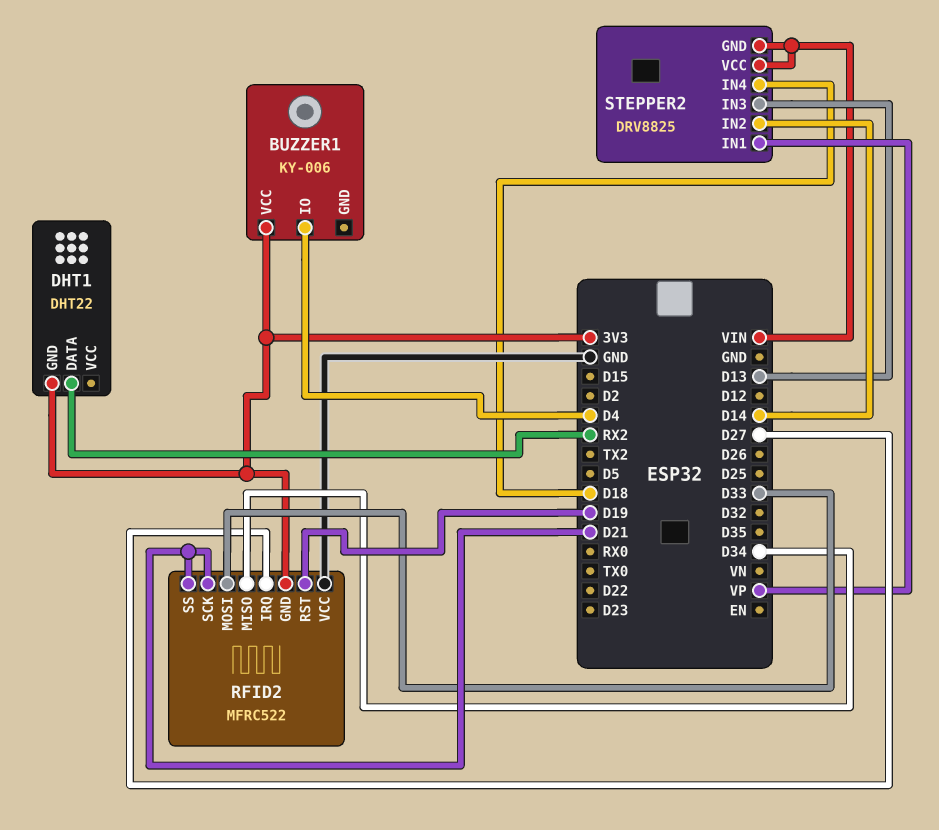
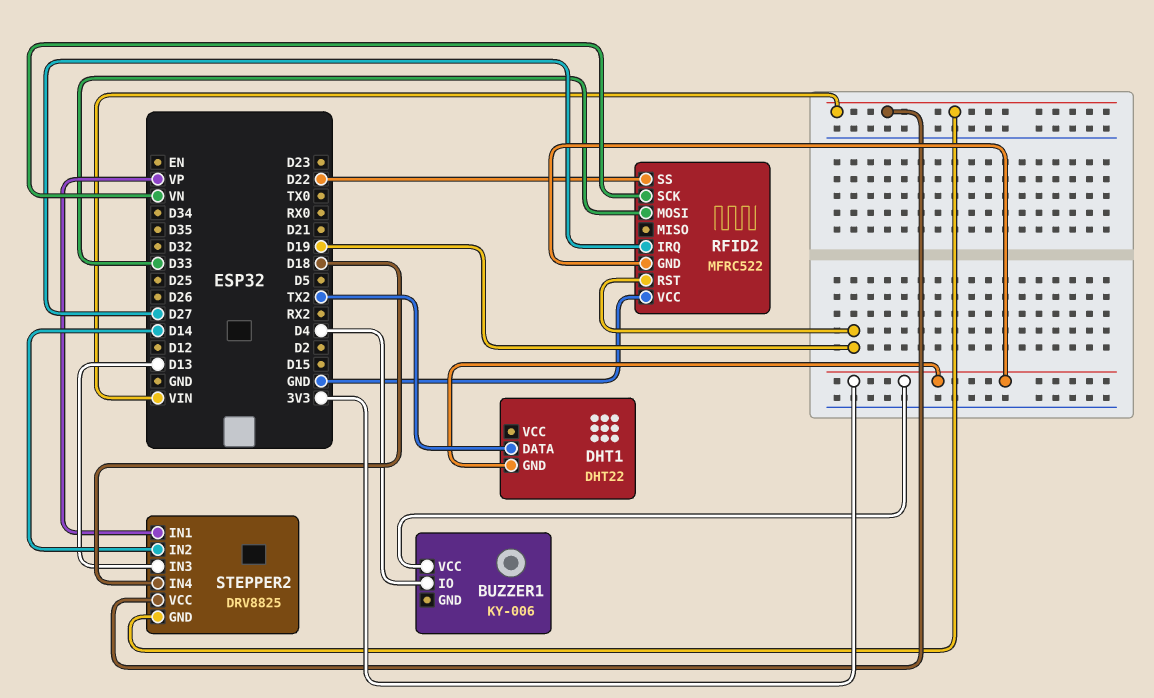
DHT1 pin DATA: RX2 -> TX2
RFID2 pin MISO: D34 -> none
RFID2 pin SCK: D21 -> VN
RFID2 pin SS: D21 -> D22

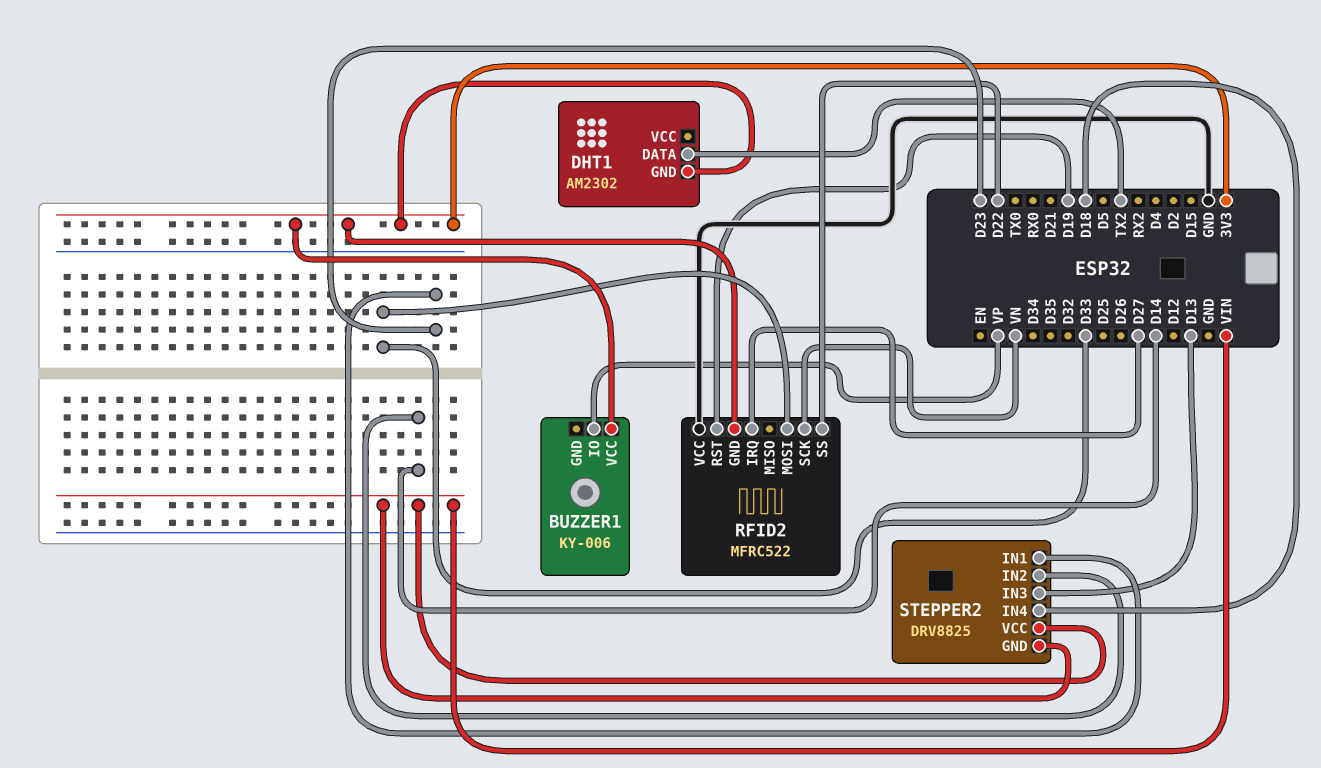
BUZZER1 pin IO: D4 -> VP
DHT1: DHT22 -> AM2302
STEPPER2 pin IN1: VP -> D23

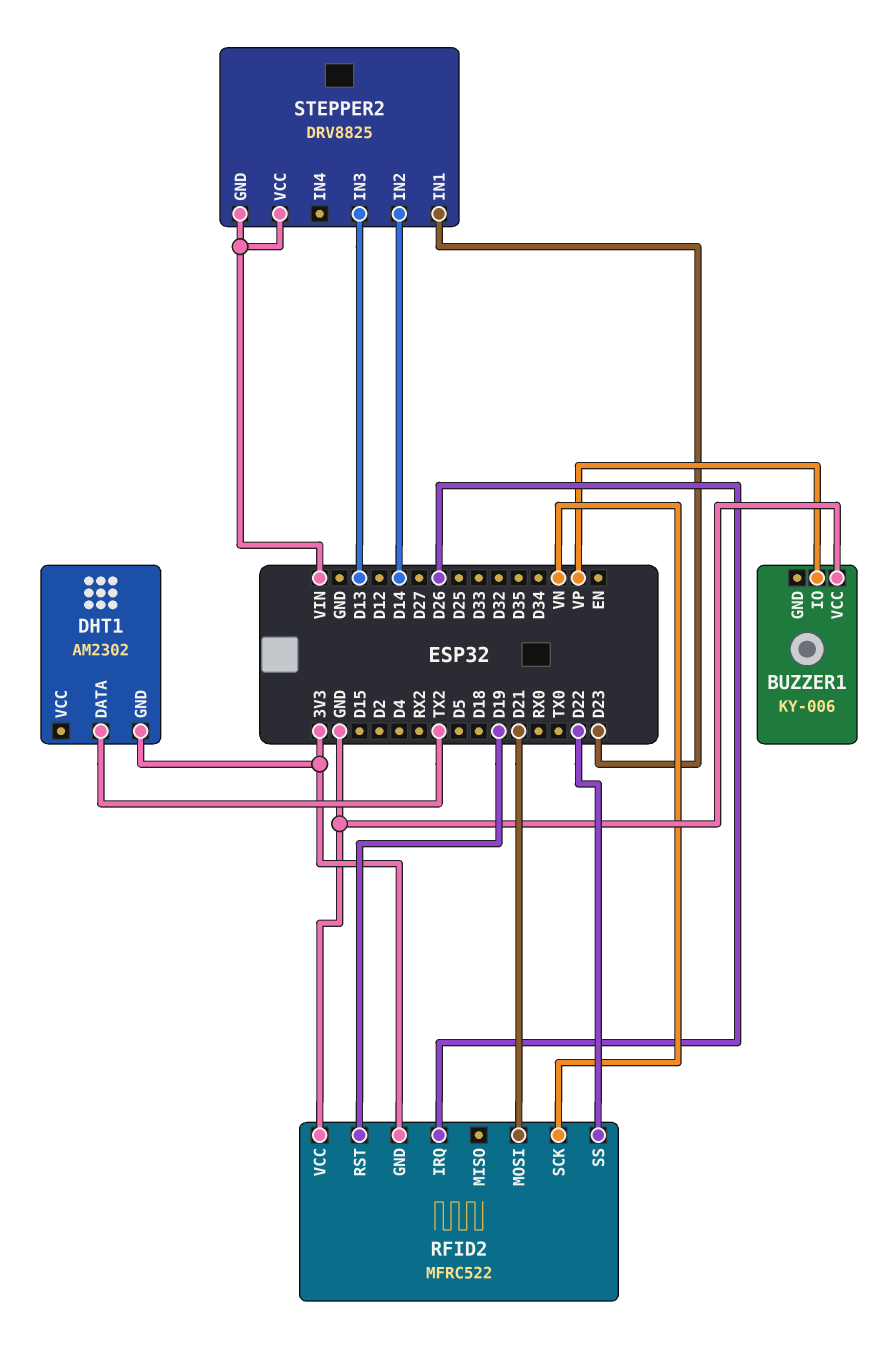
BUZZER1 pin VCC: 3V3 -> GND
RFID2 pin IRQ: D27 -> D26
RFID2 pin MOSI: D33 -> D21
STEPPER2 pin IN4: D18 -> none

